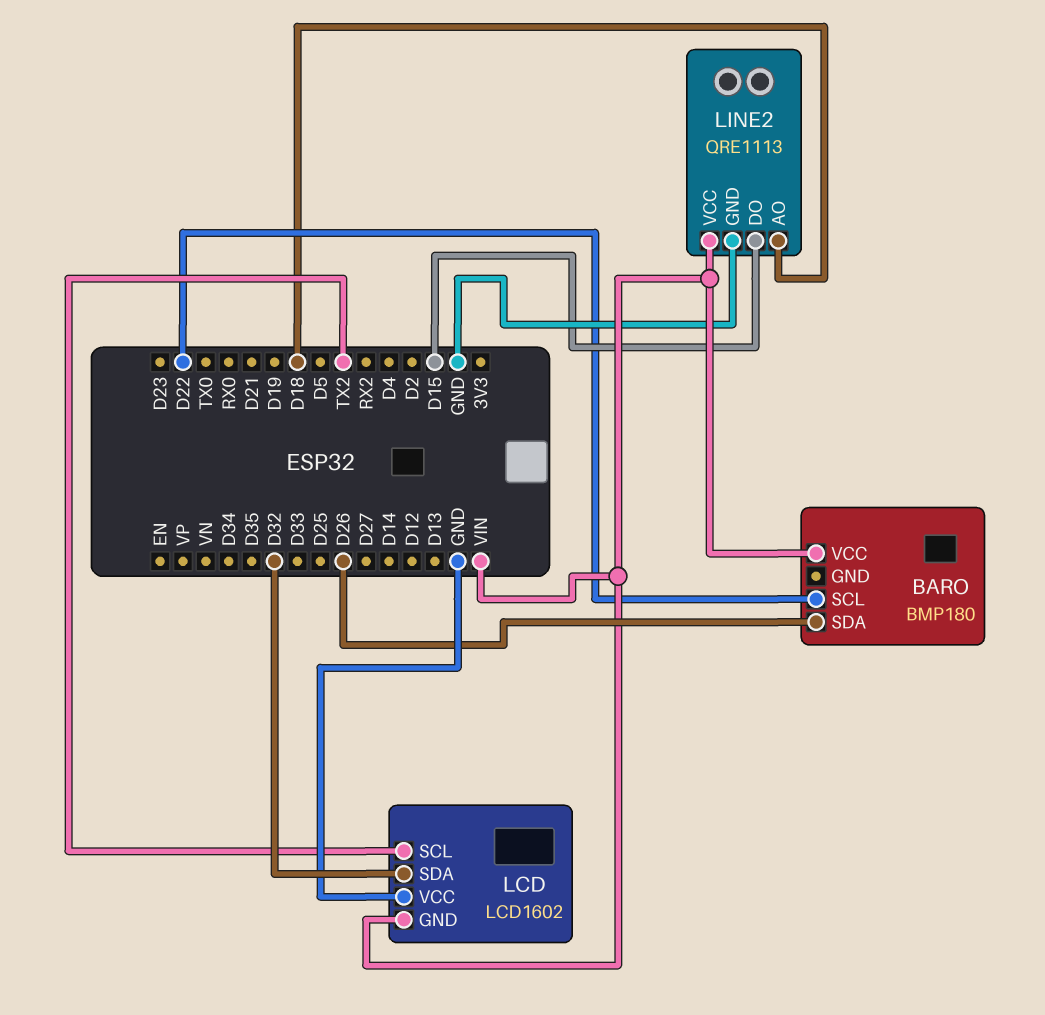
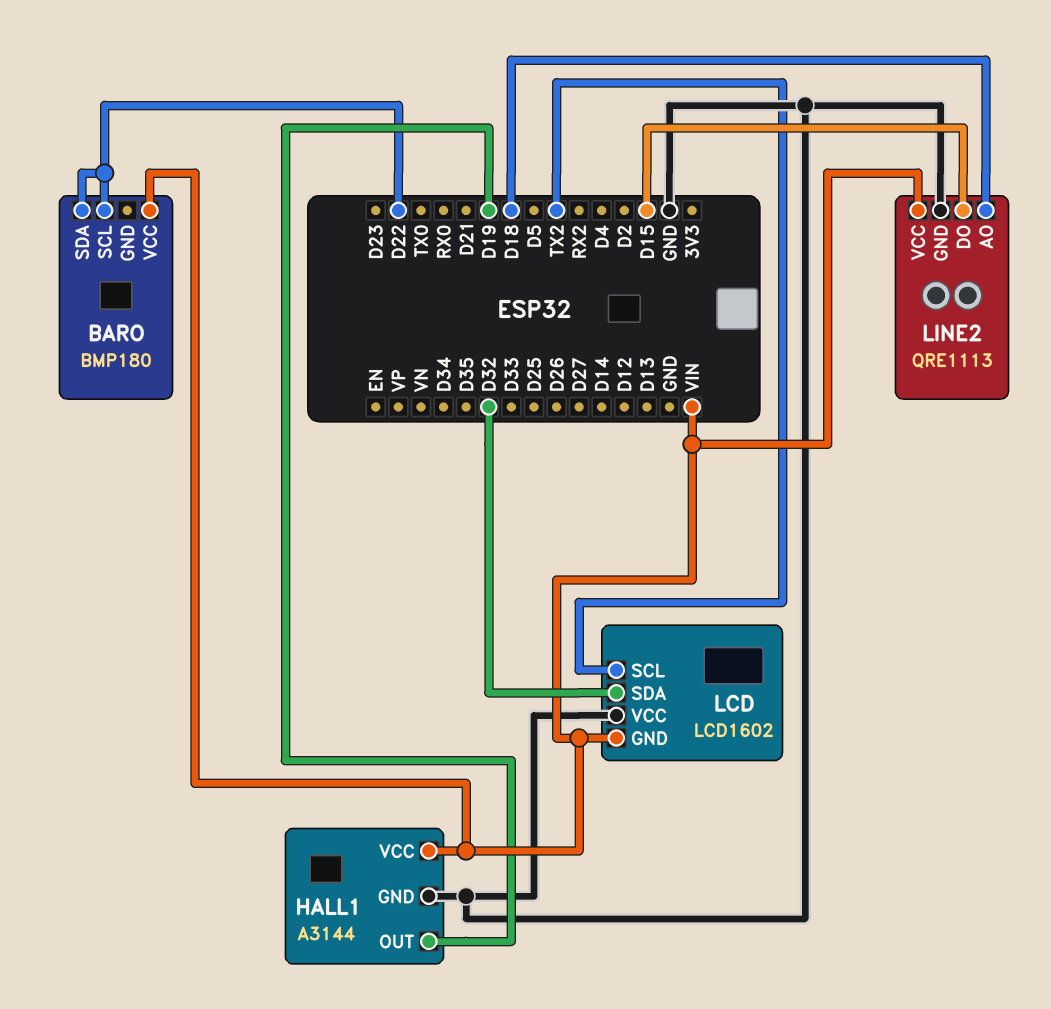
BARO pin SDA: D26 -> D22
HALL1: none -> A3144
HALL1 pin GND: none -> GND
HALL1 pin OUT: none -> D19
HALL1 pin VCC: none -> VIN

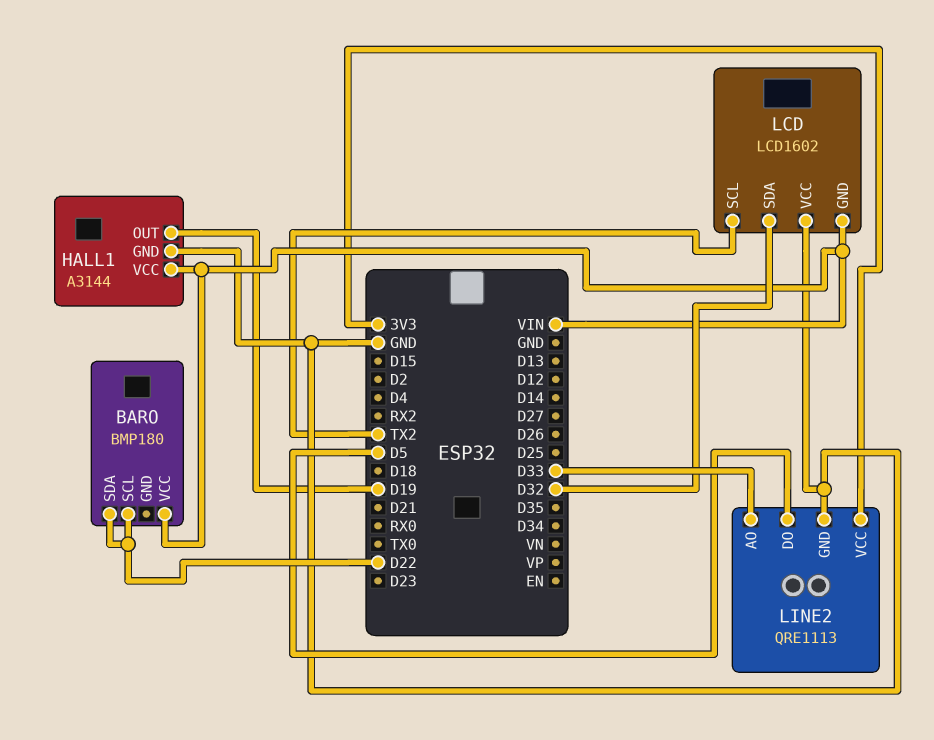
LINE2 pin AO: D18 -> D33
LINE2 pin DO: D15 -> D5
LINE2 pin VCC: VIN -> 3V3

